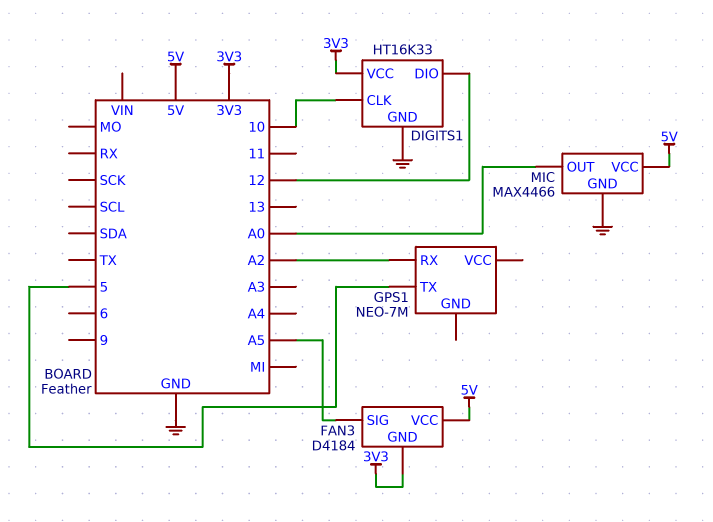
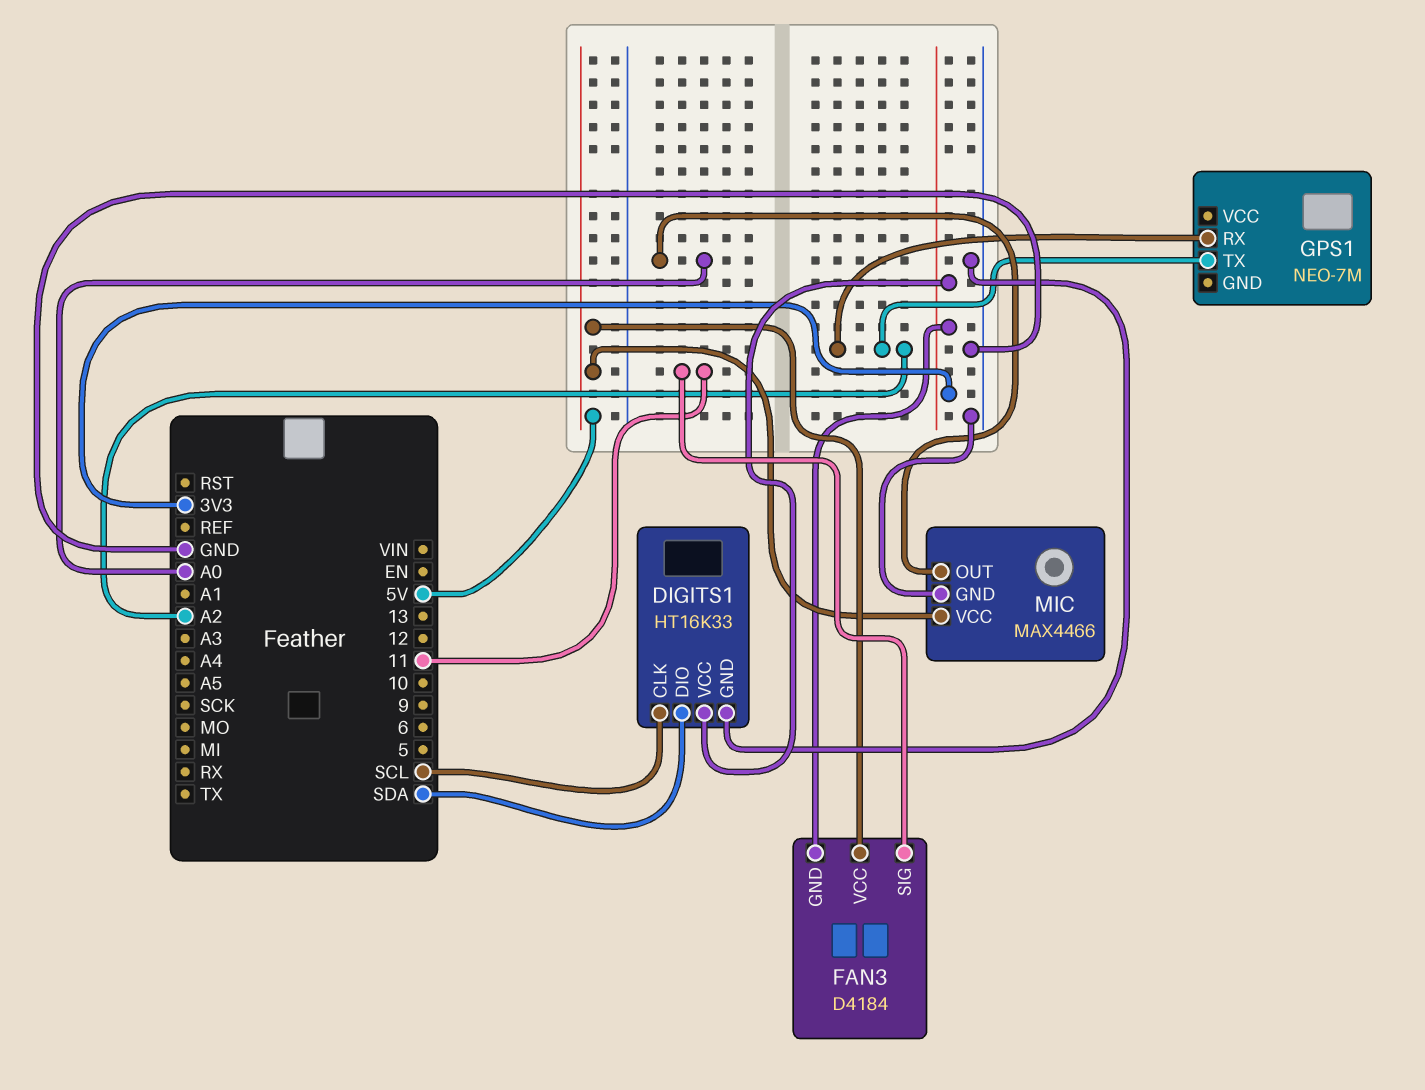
DIGITS1 pin CLK: 10 -> SCL
DIGITS1 pin DIO: 12 -> SDA
FAN3 pin SIG: A5 -> 11
GPS1 pin TX: 5 -> A2

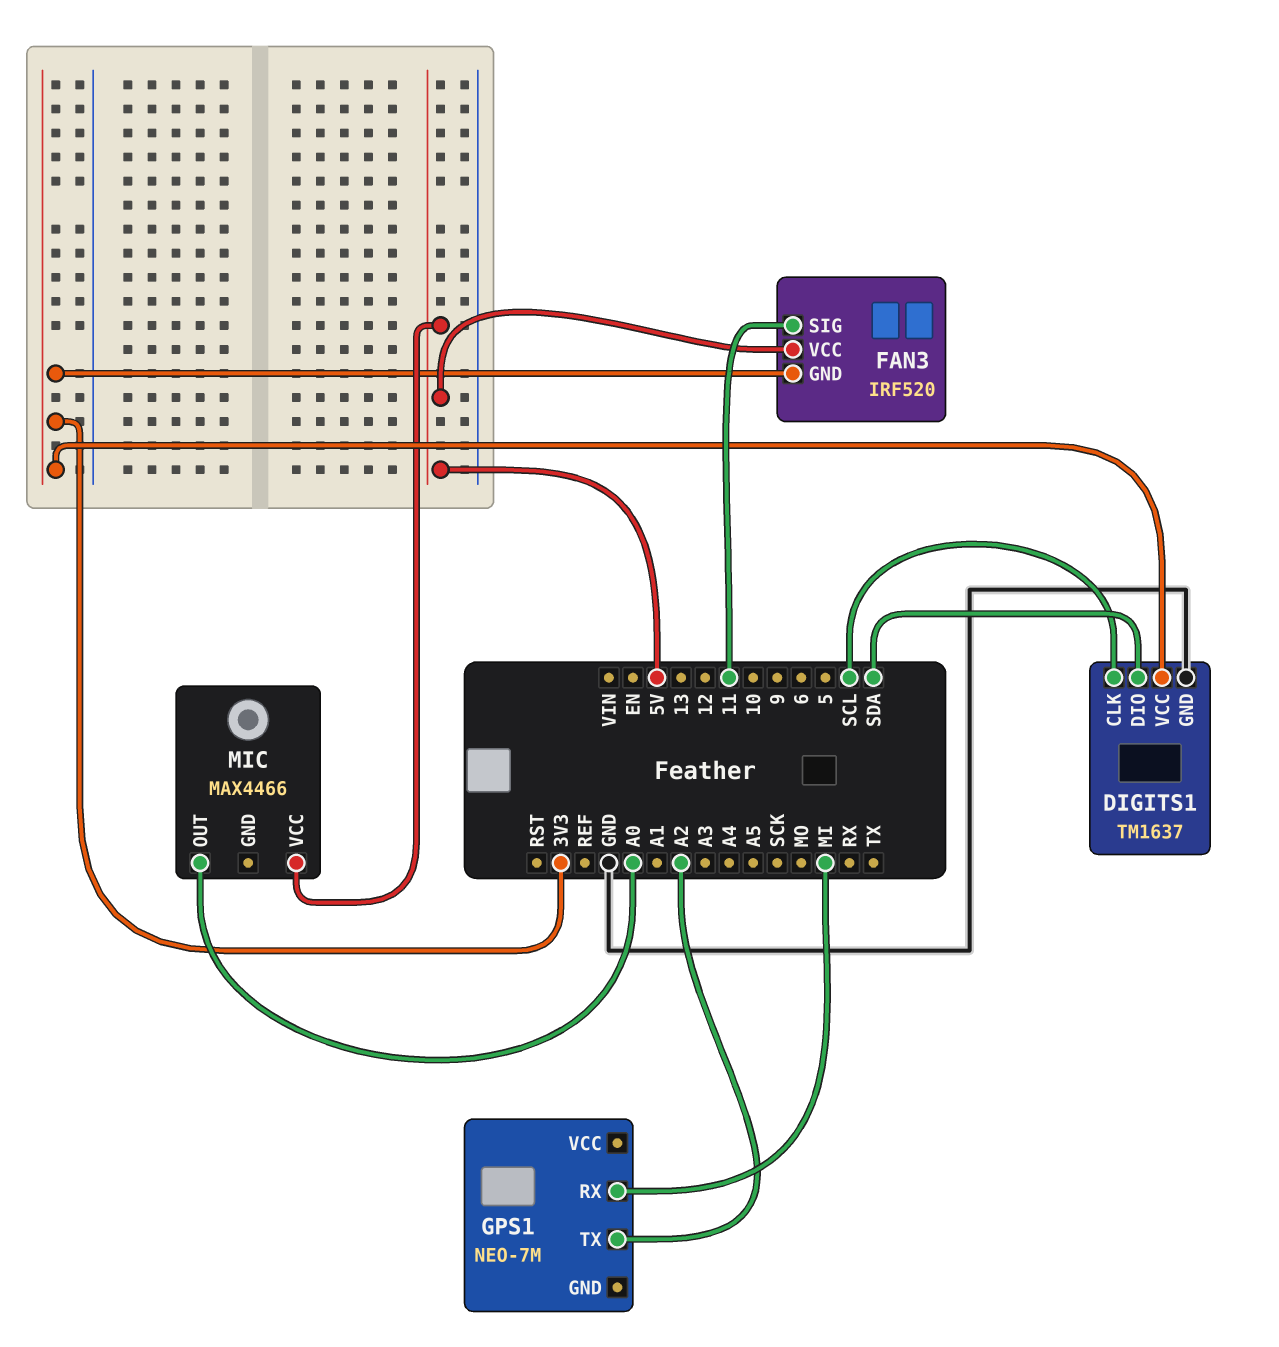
DIGITS1: HT16K33 -> TM1637
FAN3: D4184 -> IRF520
GPS1 pin RX: A2 -> MI
MIC pin GND: GND -> none

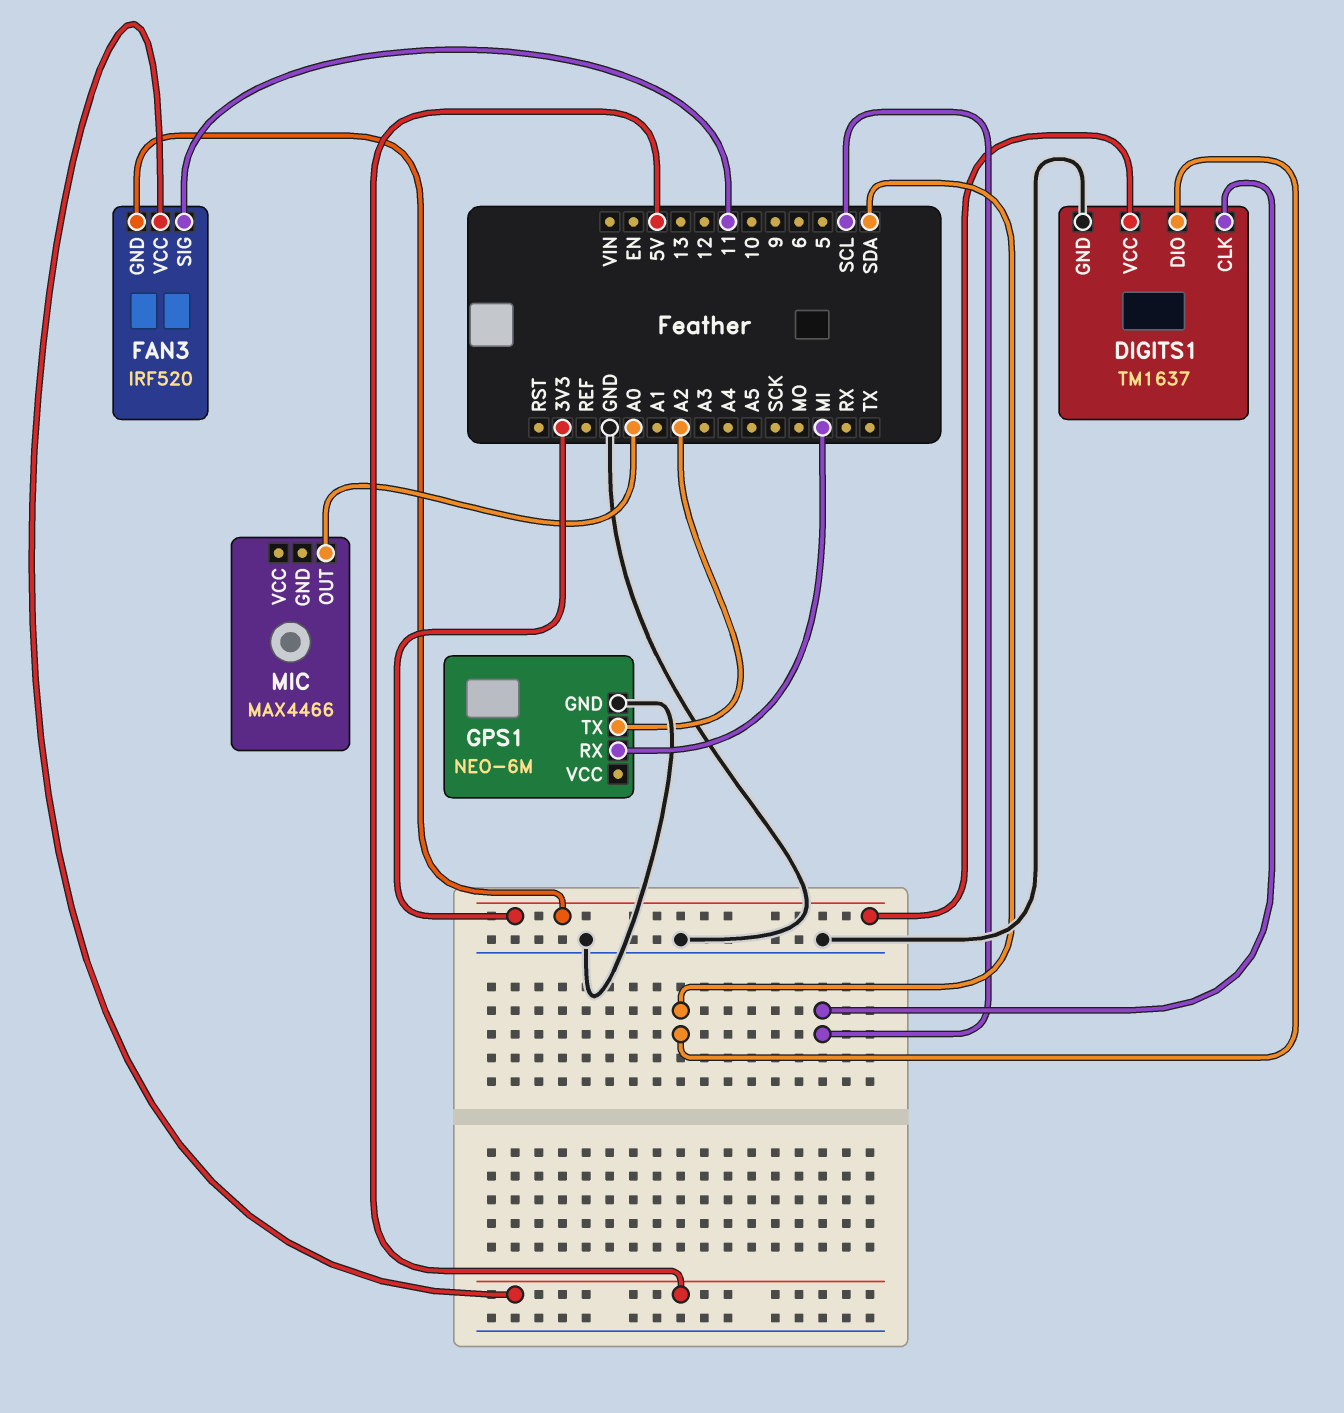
GPS1: NEO-7M -> NEO-6M
GPS1 pin GND: none -> GND
MIC pin VCC: 5V -> none

